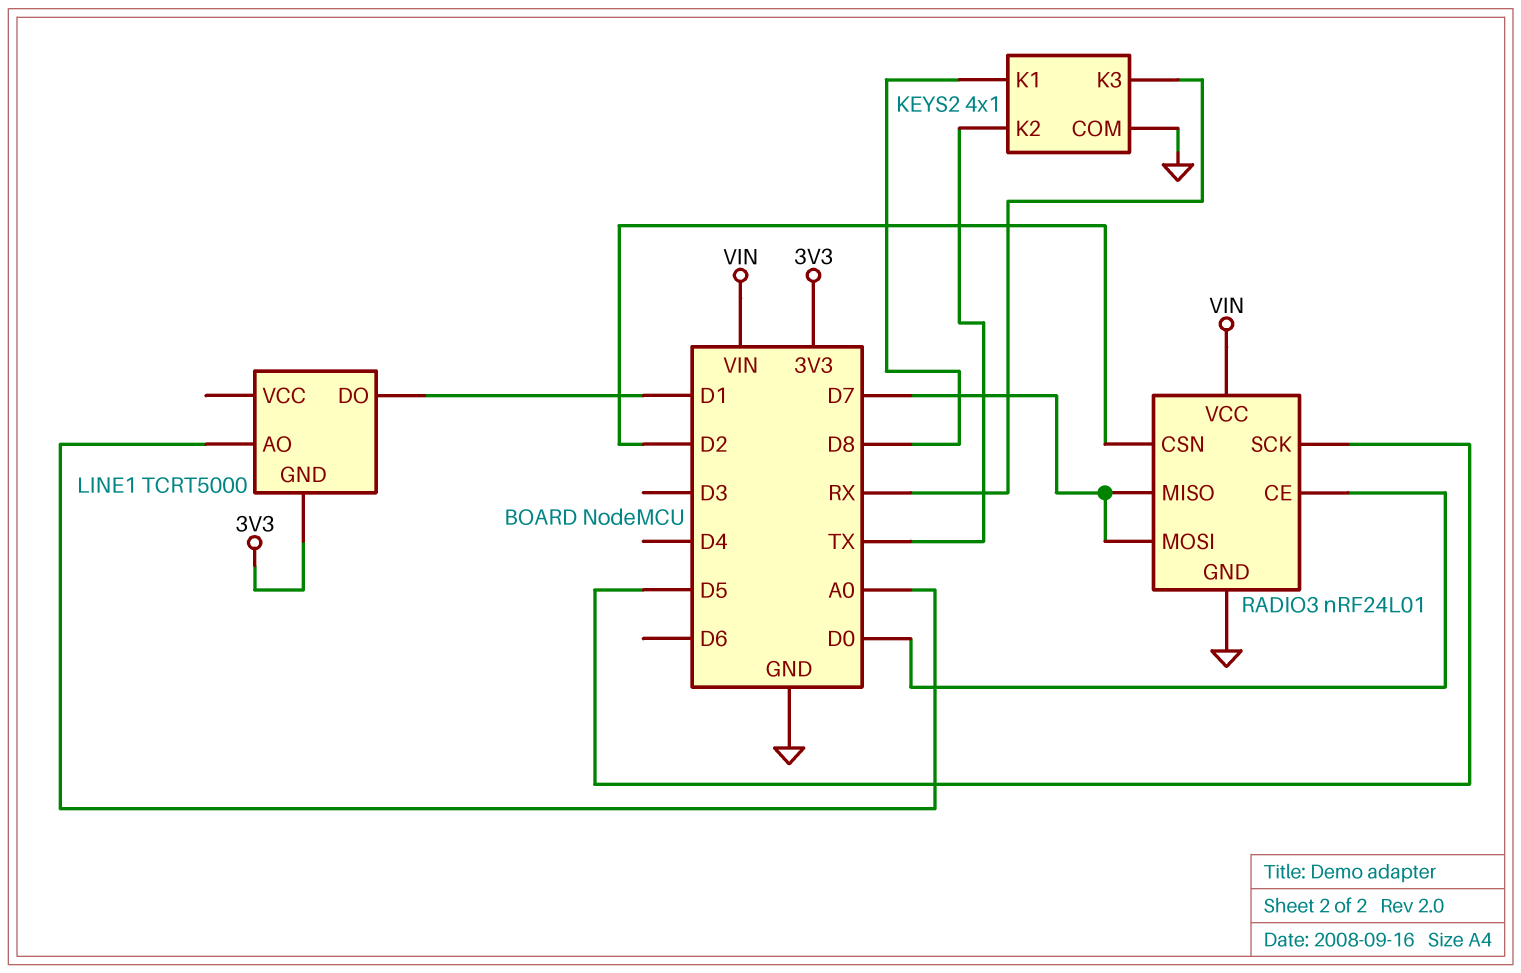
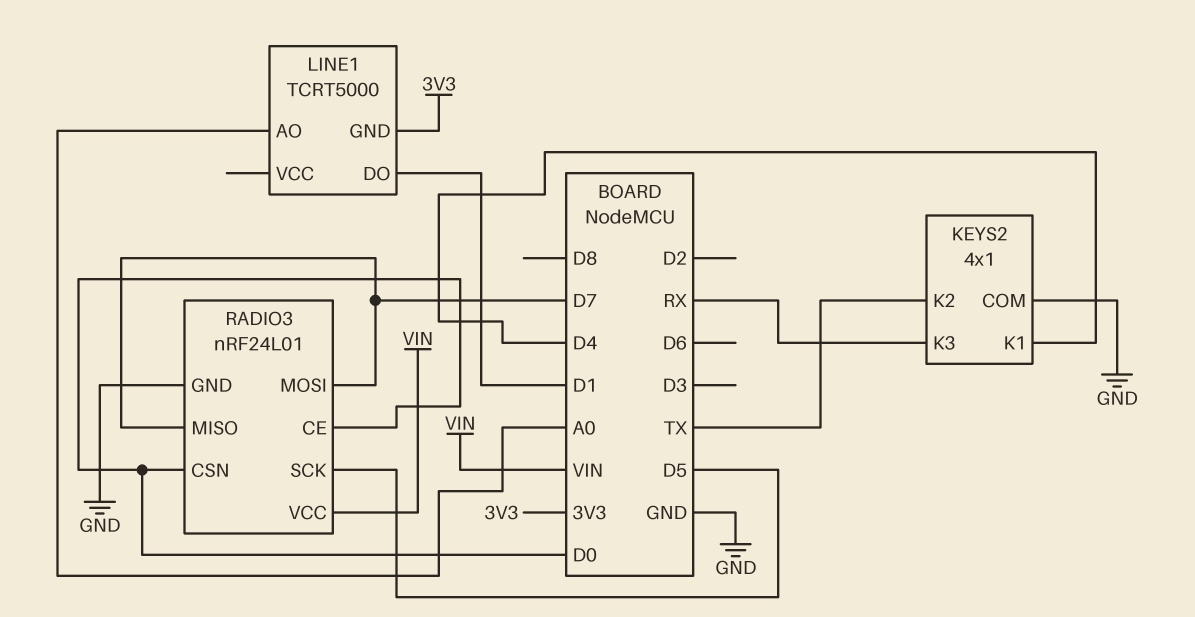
KEYS2 pin K1: D8 -> D4
RADIO3 pin CSN: D2 -> D0

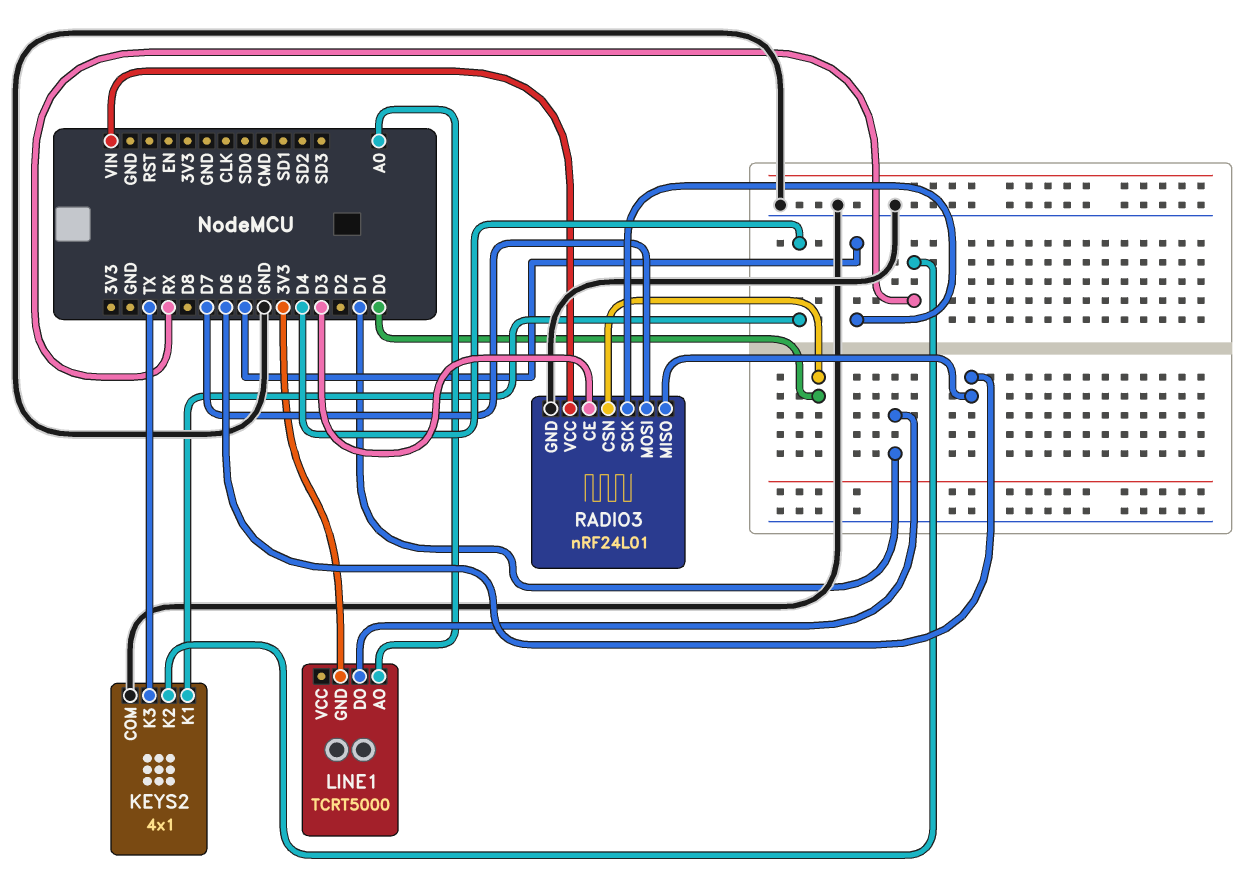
KEYS2 pin K2: TX -> RX
KEYS2 pin K3: RX -> TX
RADIO3 pin CE: D0 -> D3
RADIO3 pin MISO: D7 -> D6

